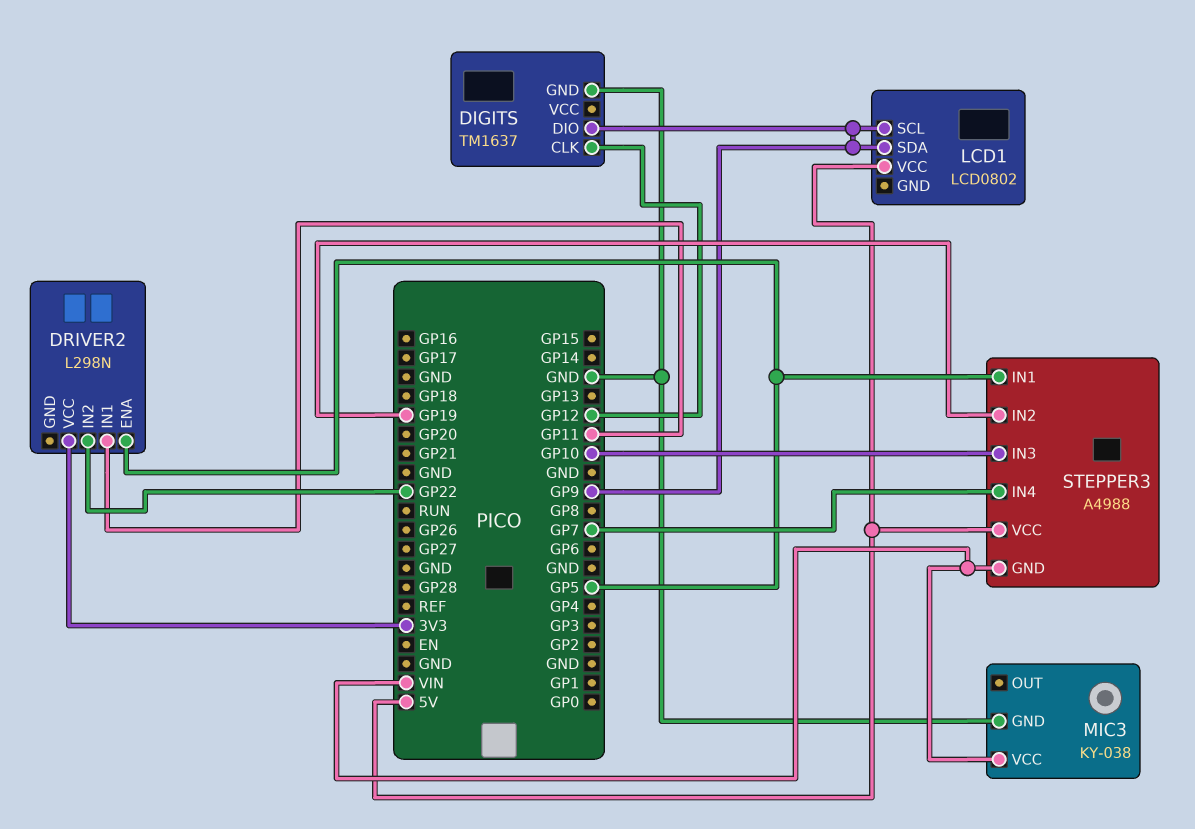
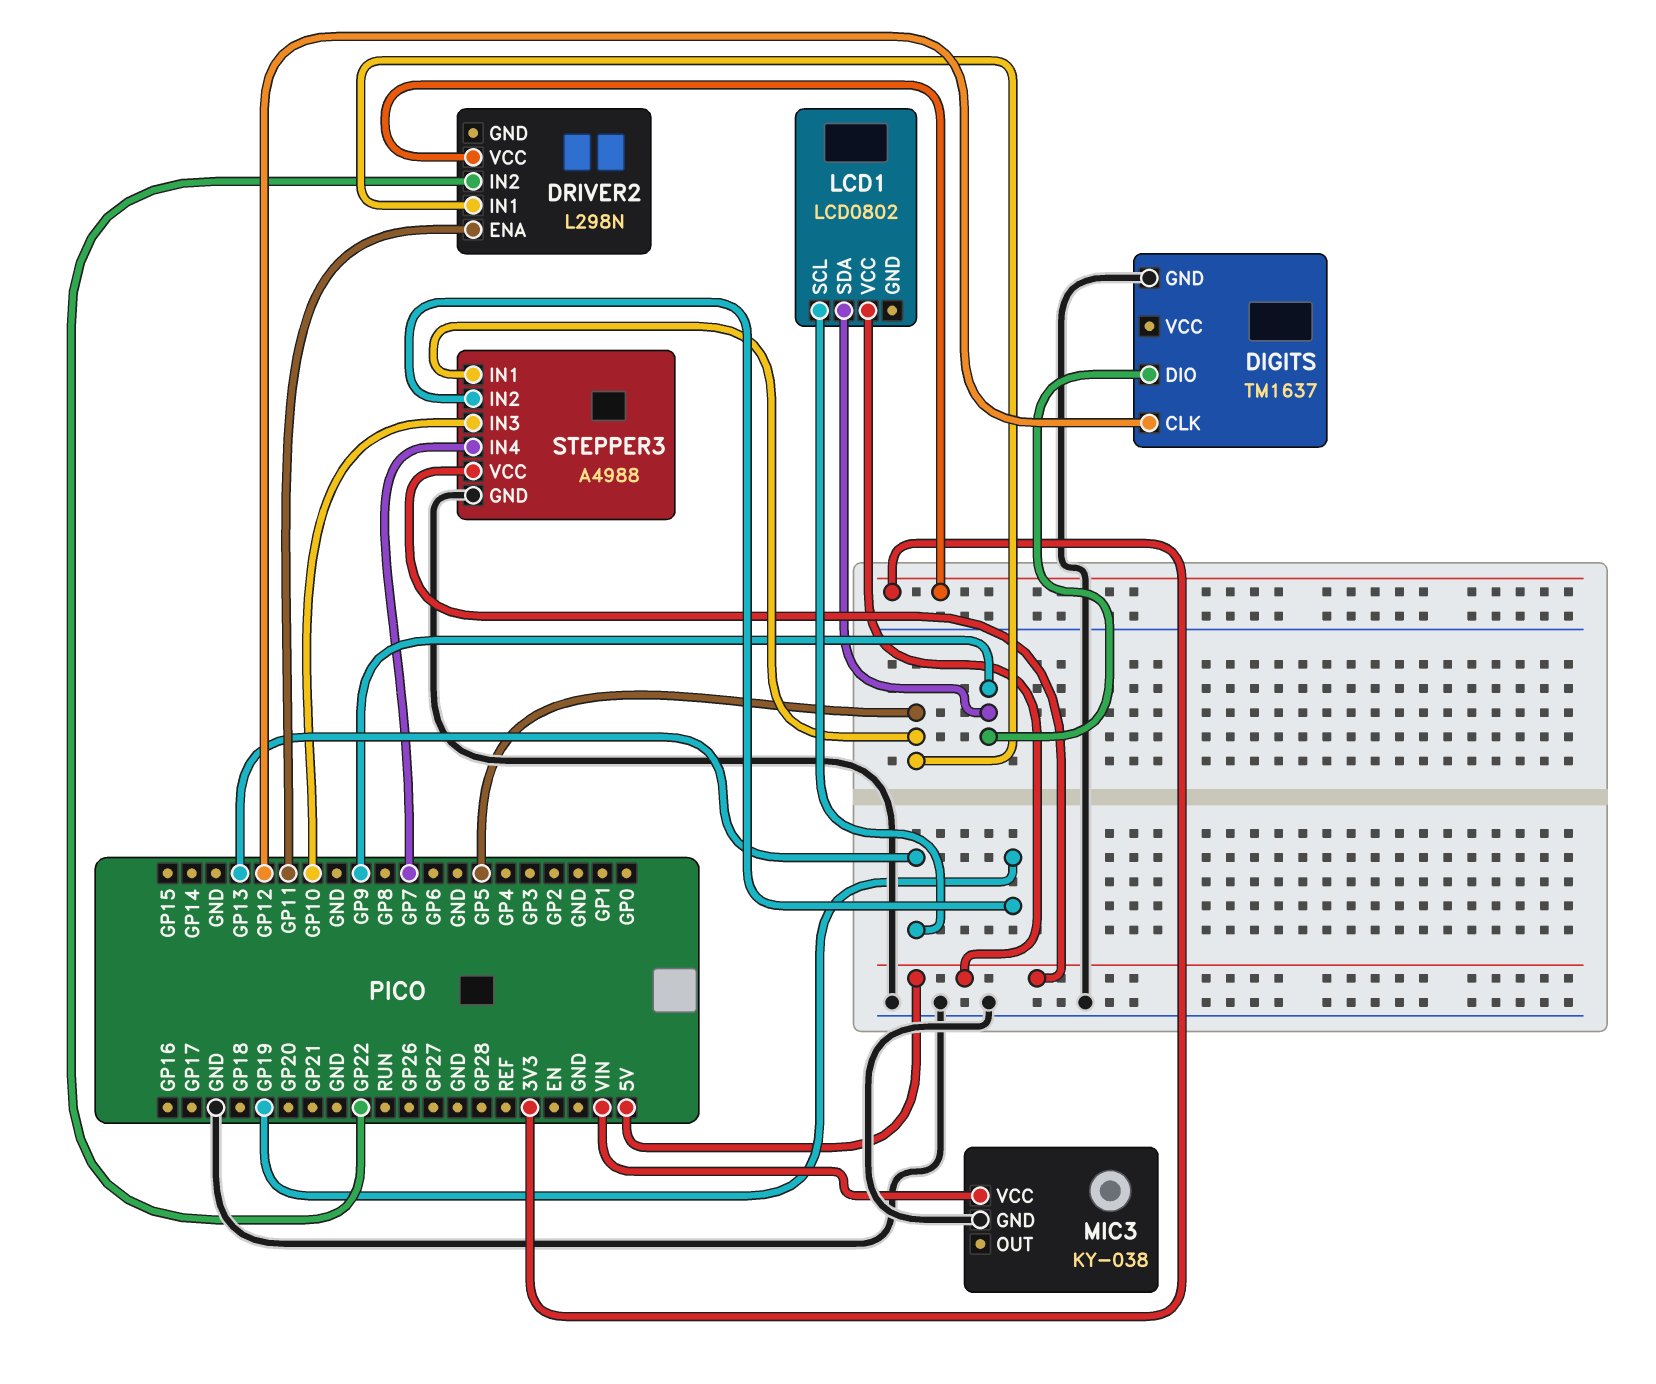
DRIVER2 pin ENA: GP5 -> GP11
DRIVER2 pin IN1: GP11 -> GP5
LCD1 pin SCL: GP9 -> GP13
STEPPER3 pin GND: VIN -> GND

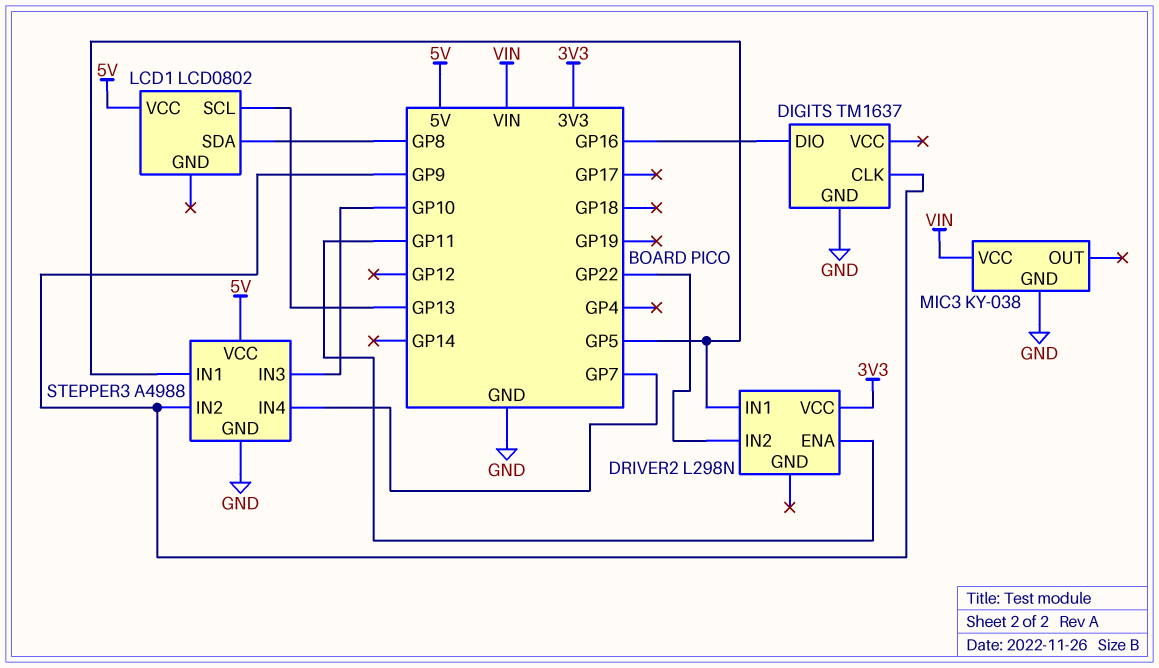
DIGITS pin CLK: GP12 -> GP9
DIGITS pin DIO: GP9 -> GP16
LCD1 pin SDA: GP9 -> GP8
STEPPER3 pin IN2: GP19 -> GP9

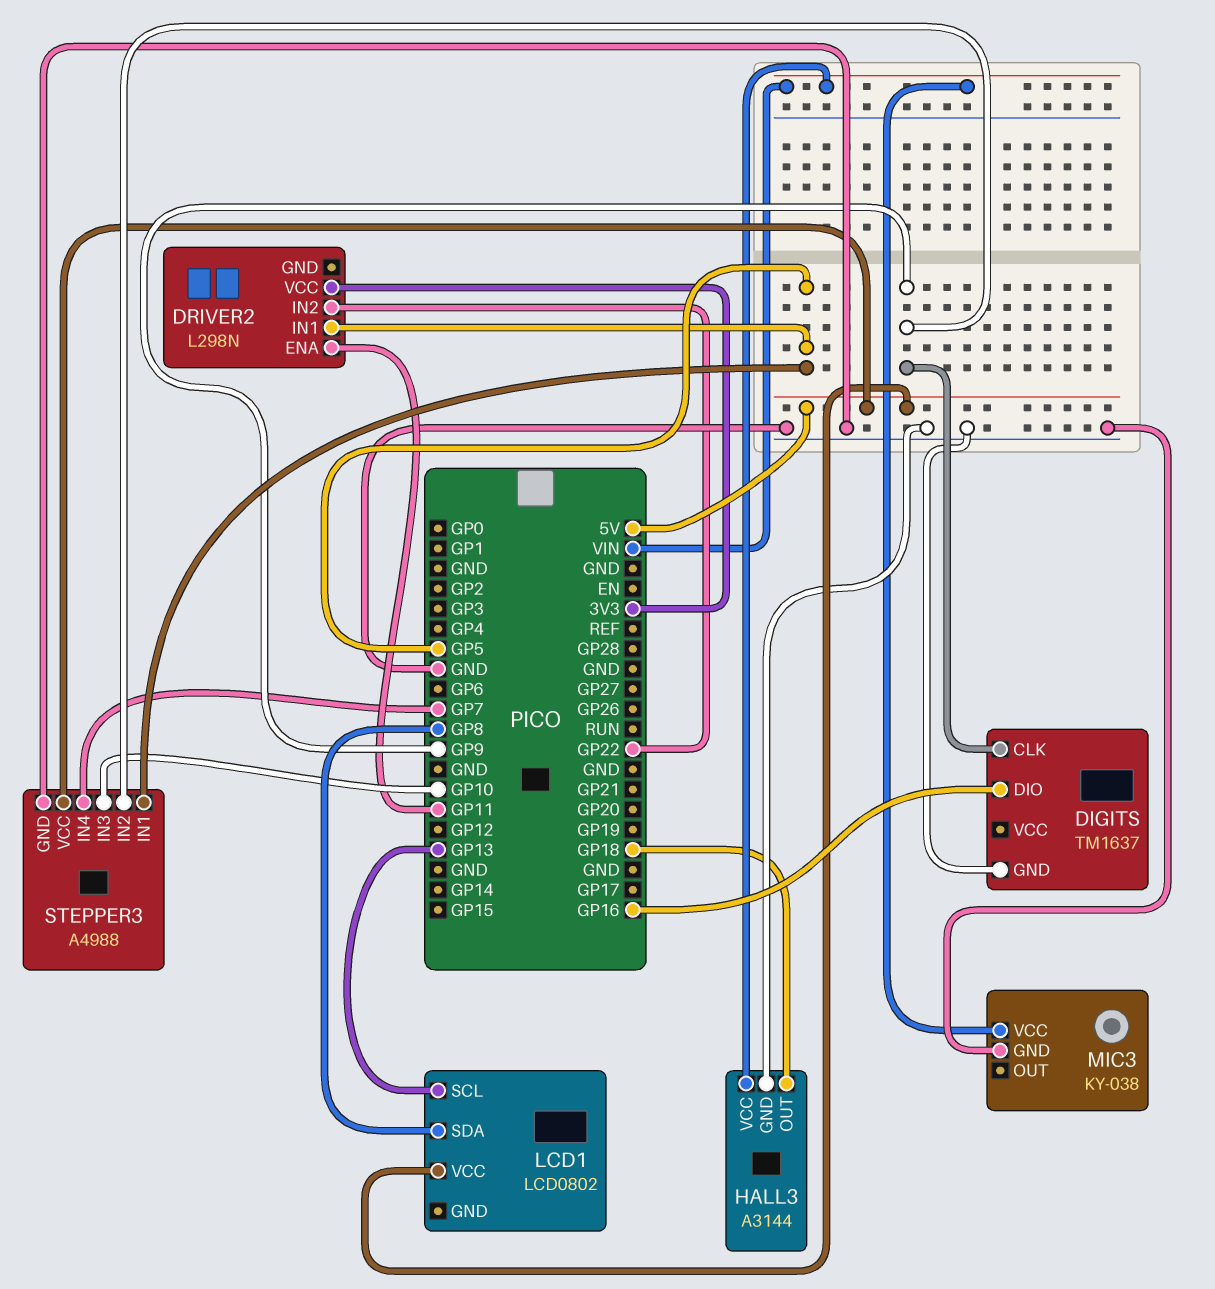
HALL3: none -> A3144
HALL3 pin GND: none -> GND
HALL3 pin OUT: none -> GP18
HALL3 pin VCC: none -> VIN

